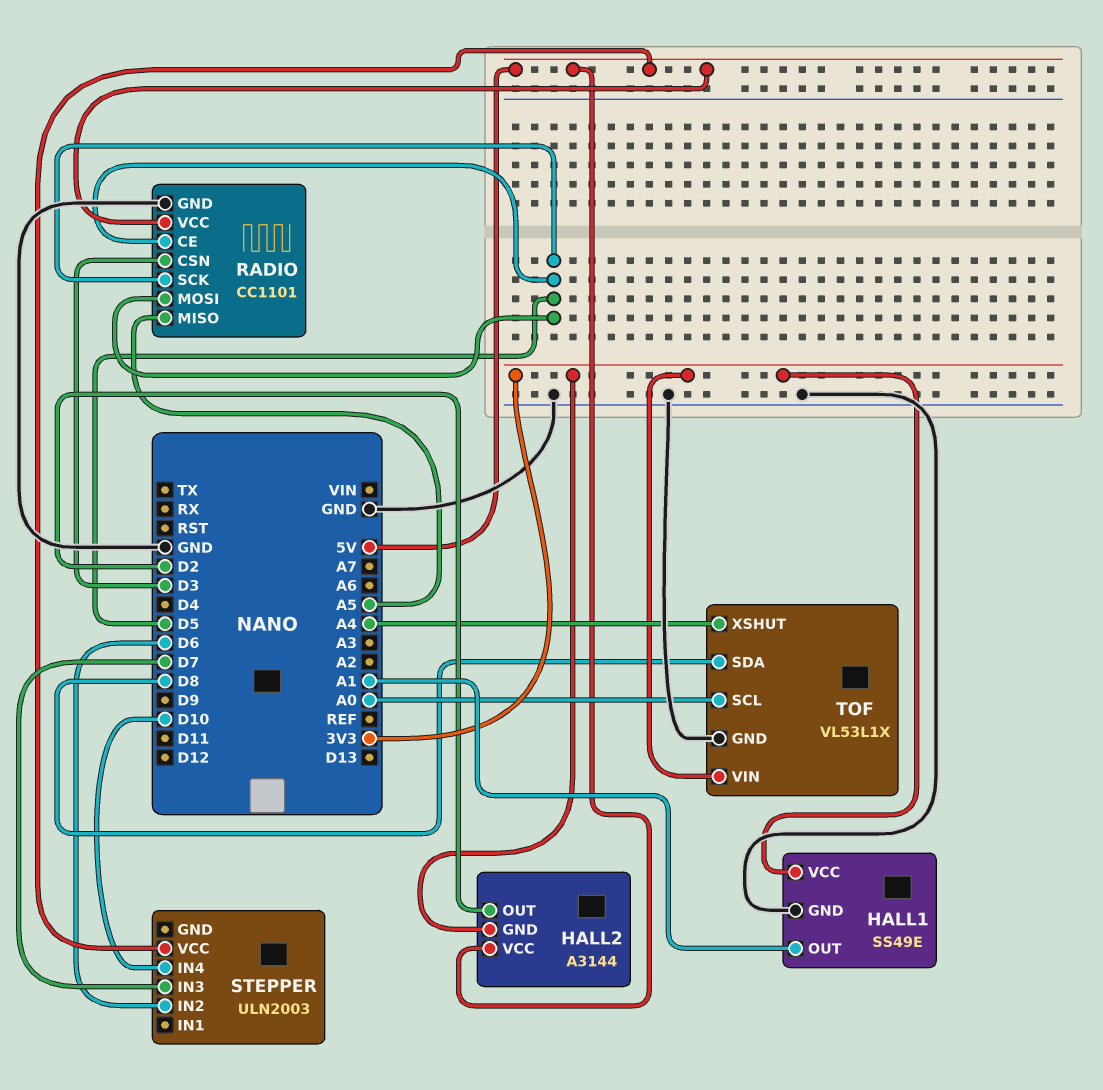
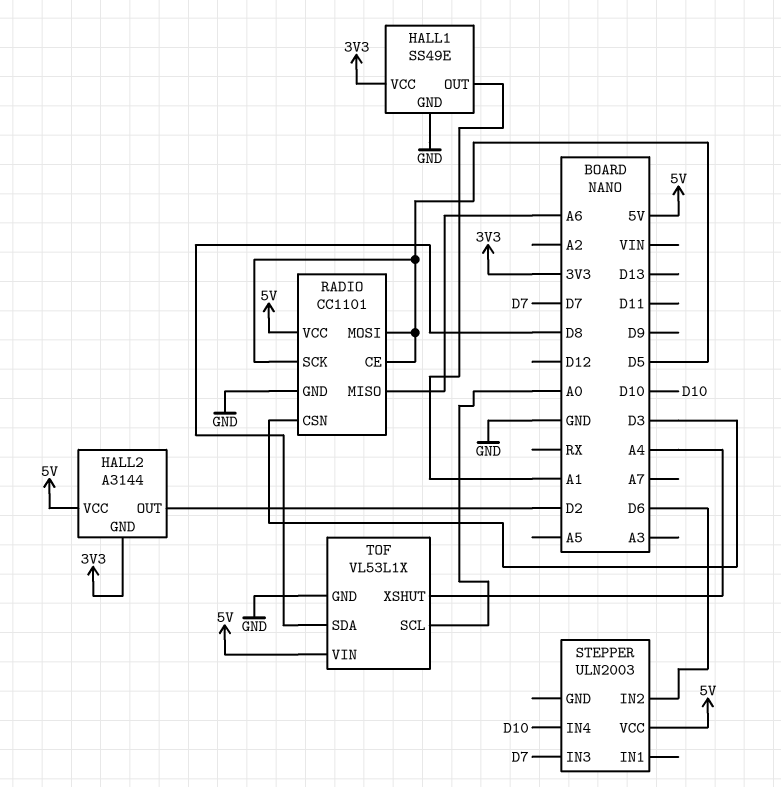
RADIO pin MISO: A5 -> A6
TOF pin VIN: 3V3 -> 5V

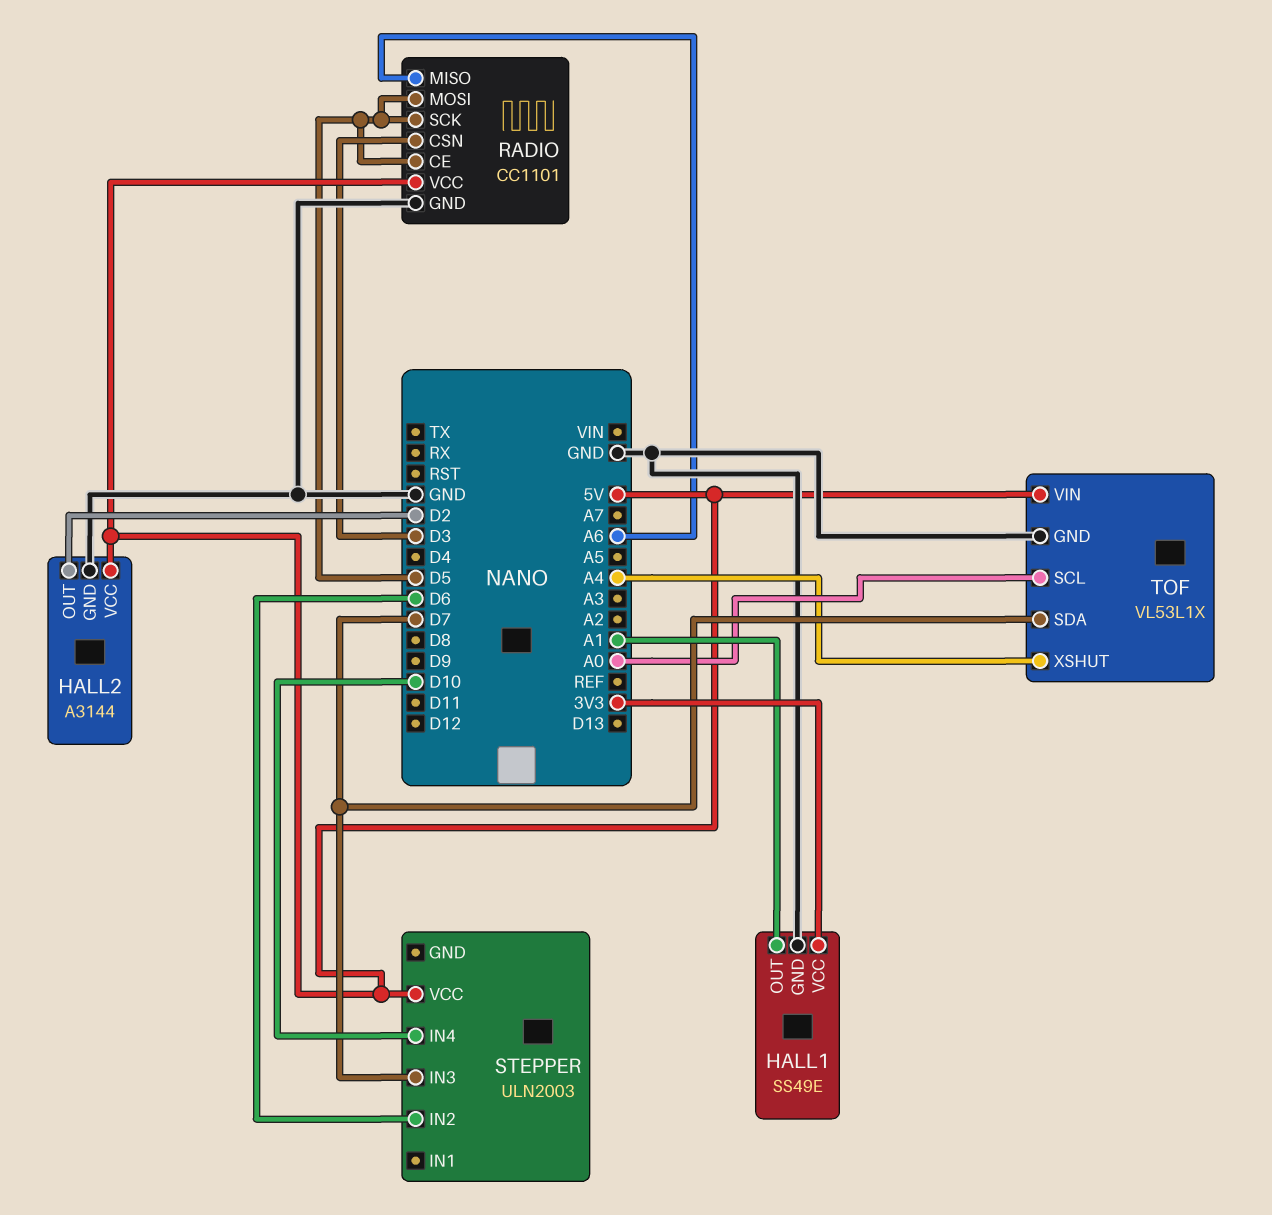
HALL2 pin GND: 3V3 -> GND
TOF pin SDA: D8 -> D7

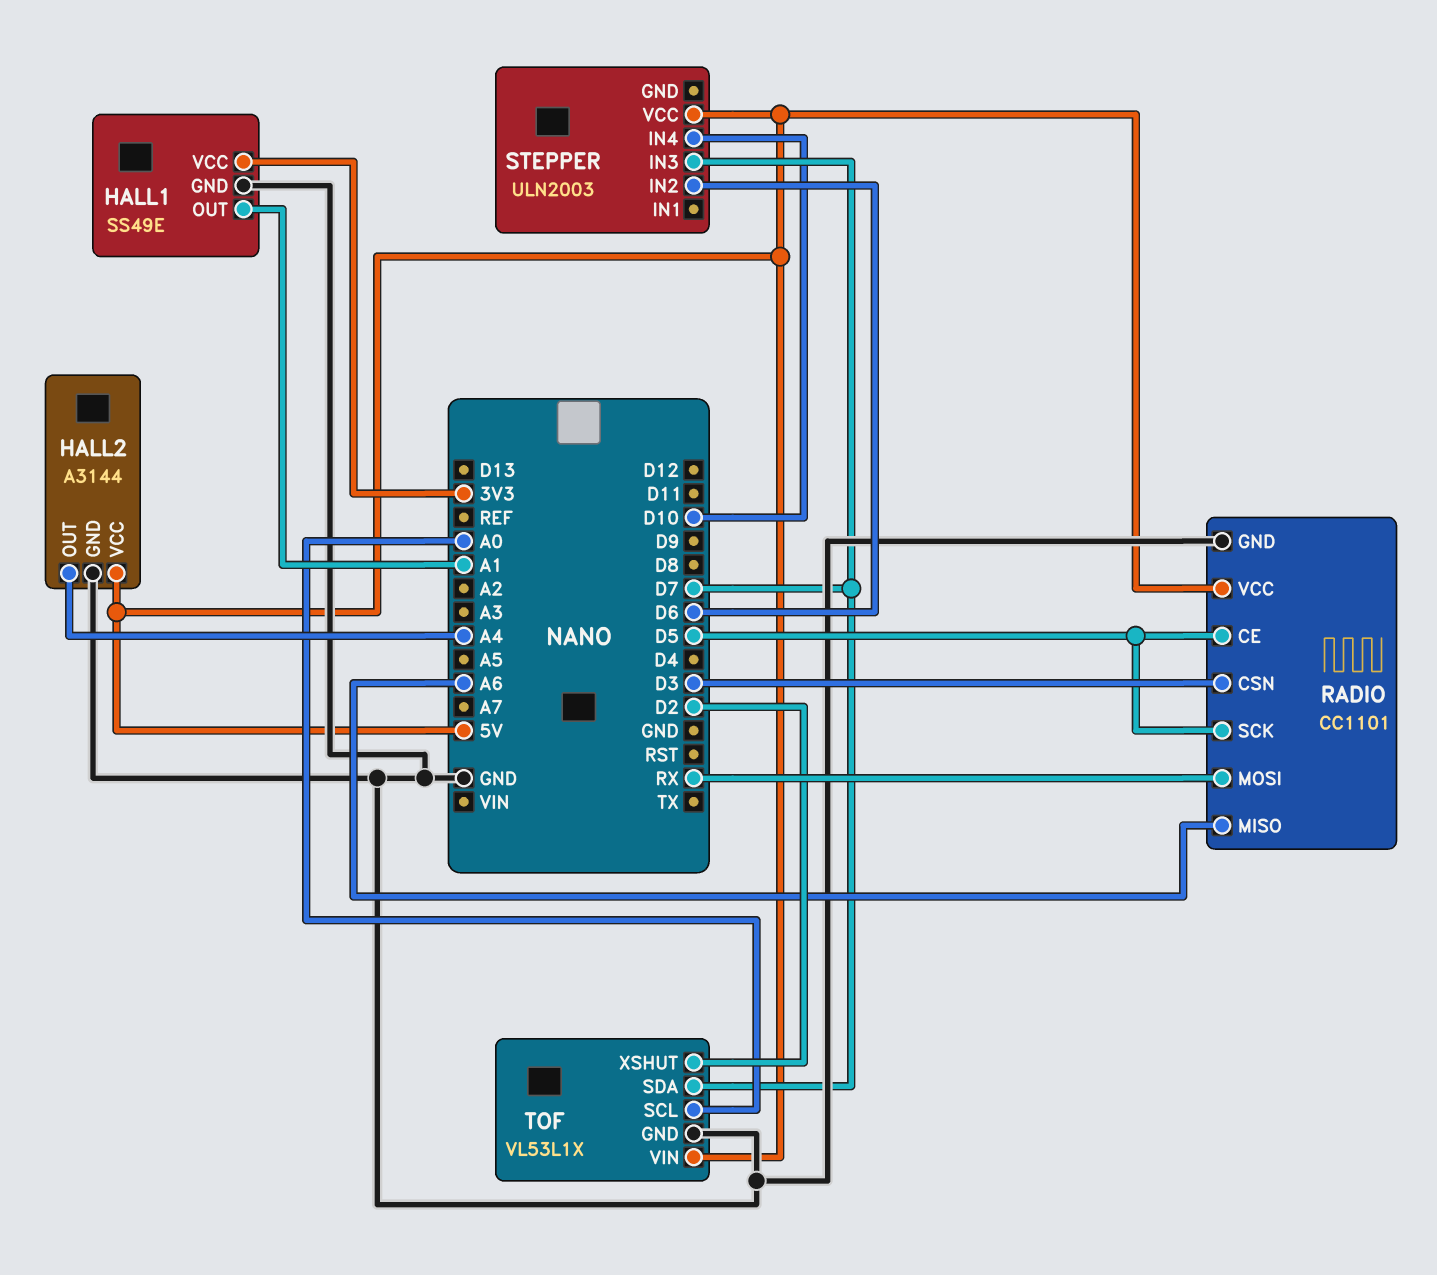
HALL2 pin OUT: D2 -> A4
RADIO pin MOSI: D5 -> RX
TOF pin XSHUT: A4 -> D2

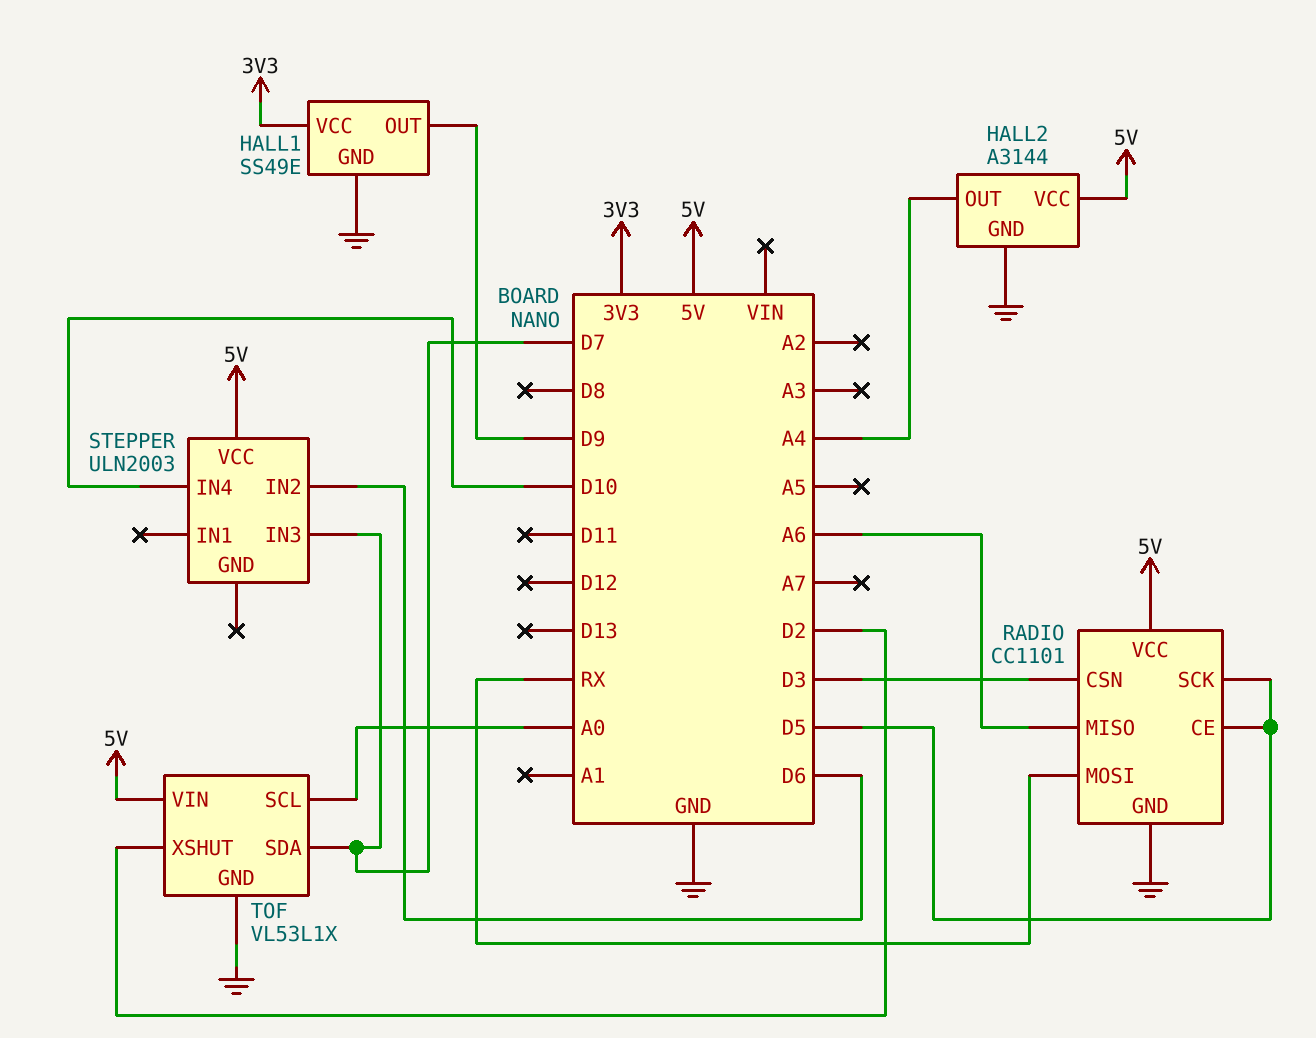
HALL1 pin OUT: A1 -> D9

